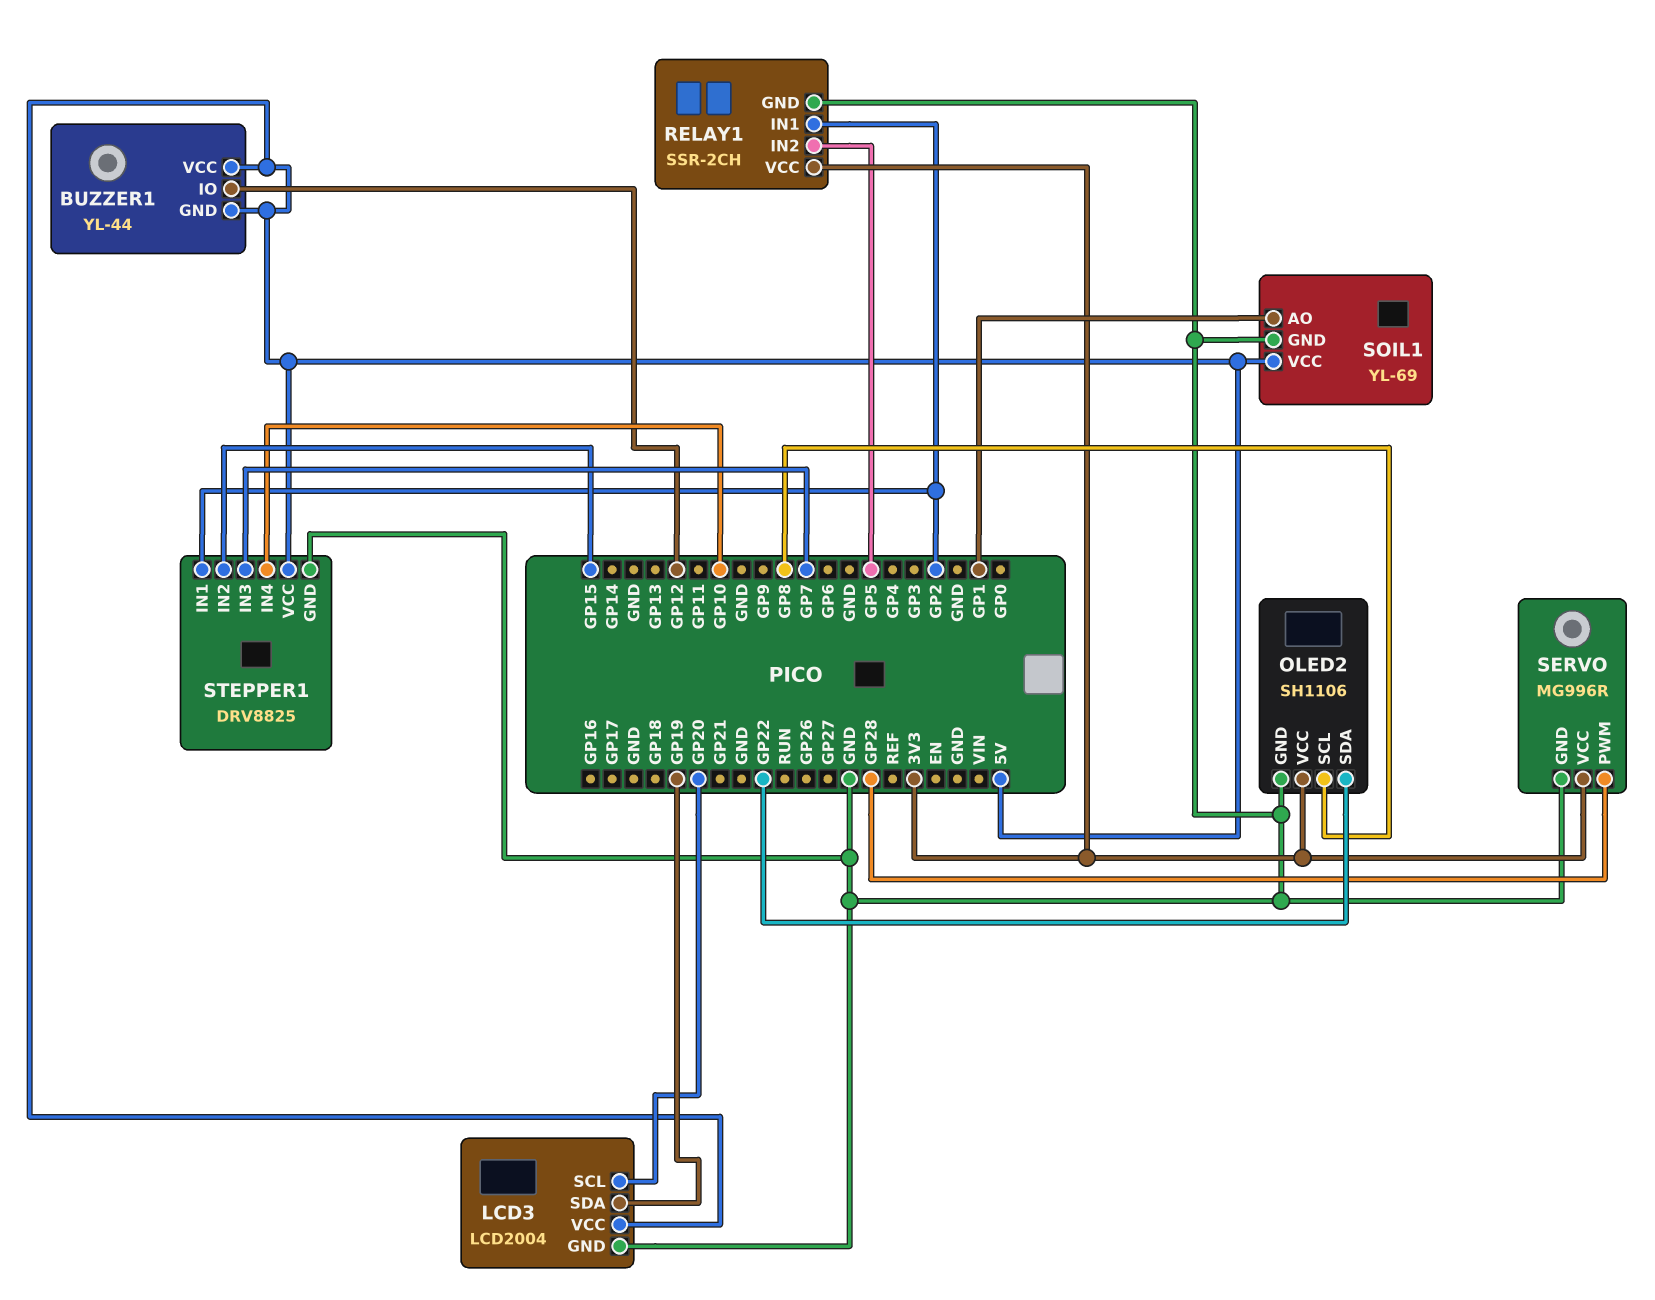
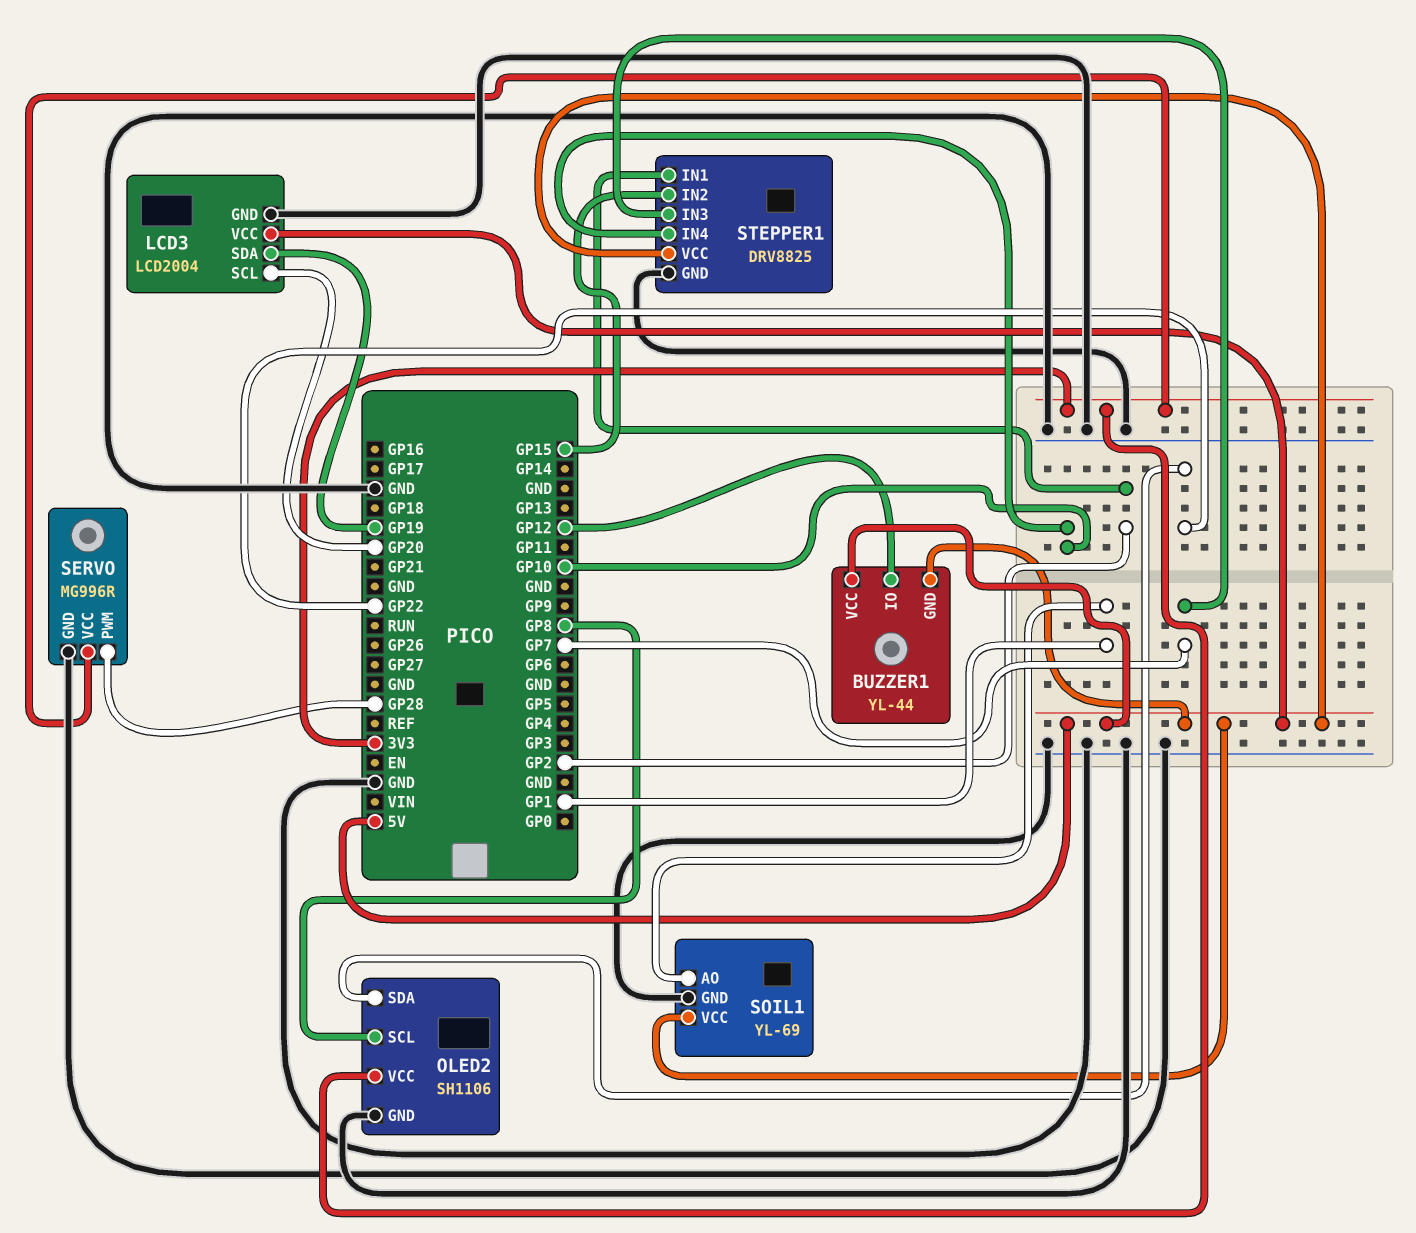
RELAY1: SSR-2CH -> none
RELAY1 pin GND: GND -> none
RELAY1 pin IN1: GP2 -> none
RELAY1 pin IN2: GP5 -> none
RELAY1 pin VCC: 3V3 -> none

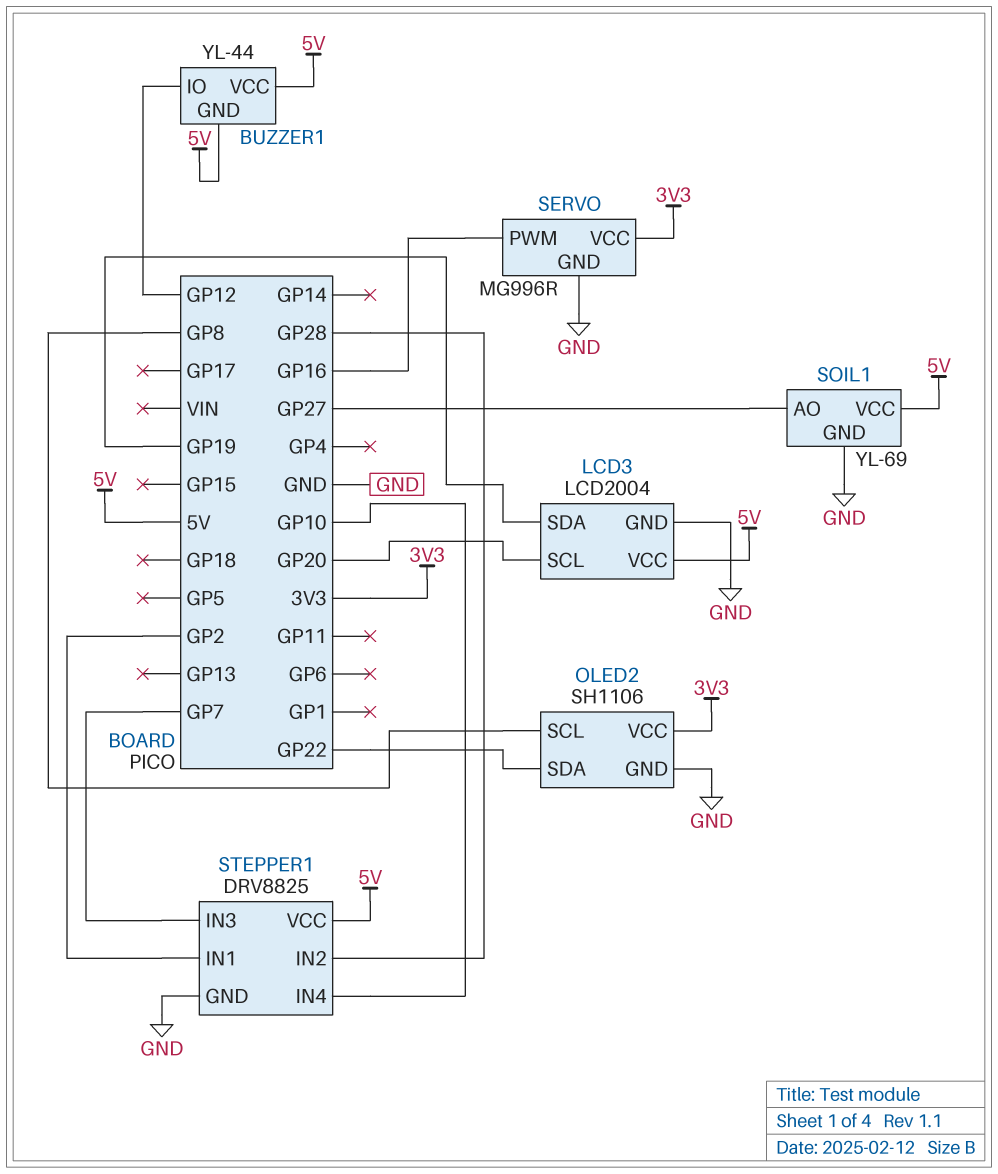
SERVO pin PWM: GP28 -> GP16
SOIL1 pin AO: GP1 -> GP27
STEPPER1 pin IN2: GP15 -> GP28

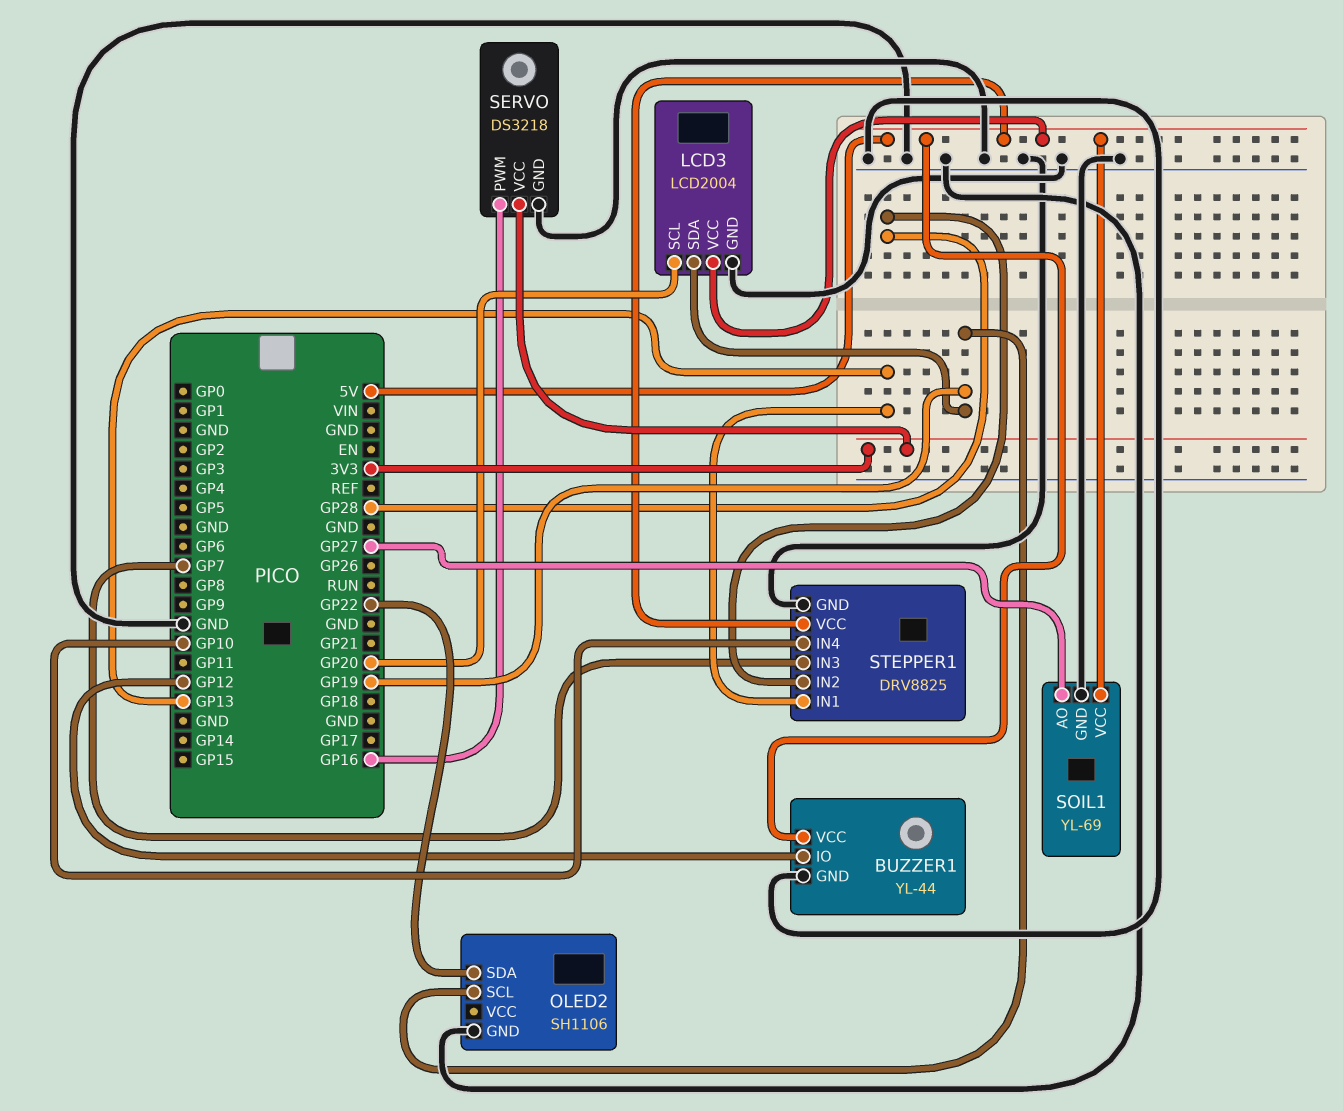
BUZZER1 pin GND: 5V -> GND
OLED2 pin SCL: GP8 -> GP19
OLED2 pin VCC: 3V3 -> none
SERVO: MG996R -> DS3218
STEPPER1 pin IN1: GP2 -> GP13

